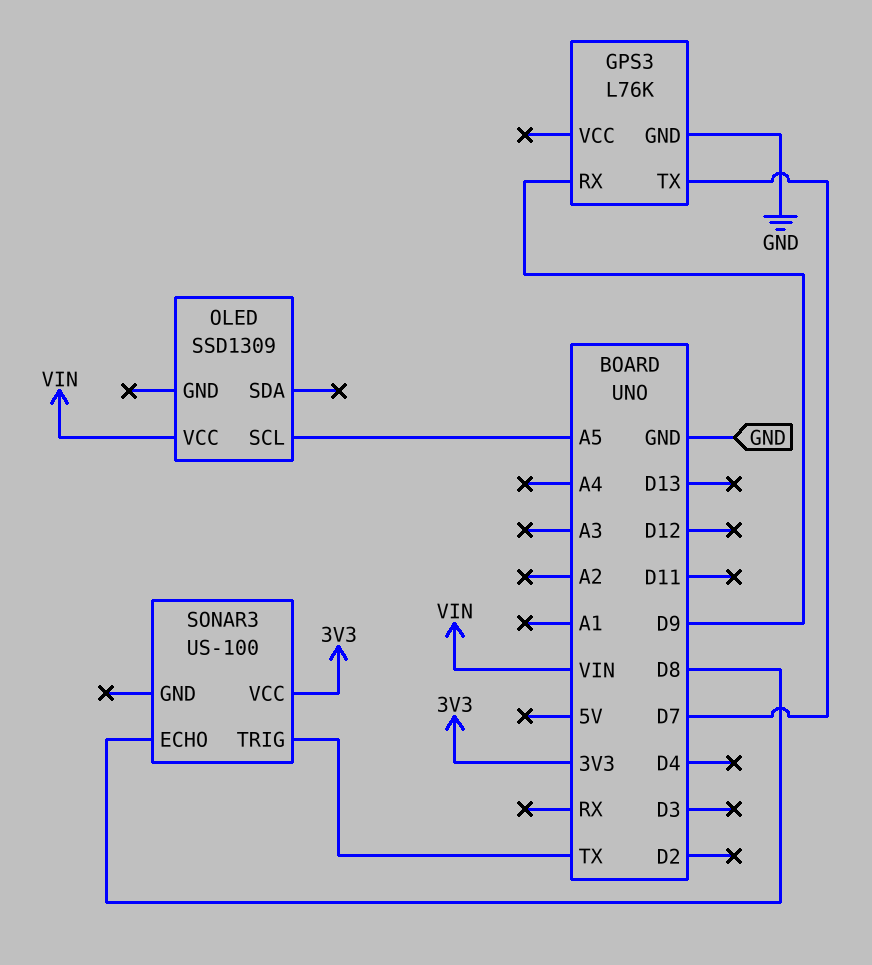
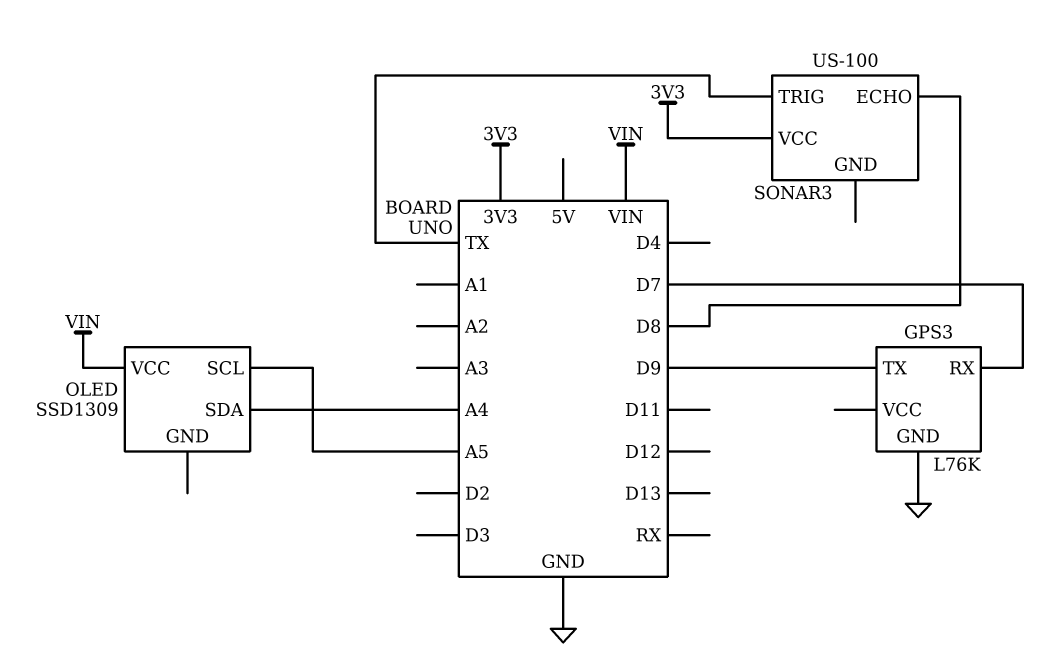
GPS3 pin RX: D9 -> D7
GPS3 pin TX: D7 -> D9
OLED pin SDA: none -> A4

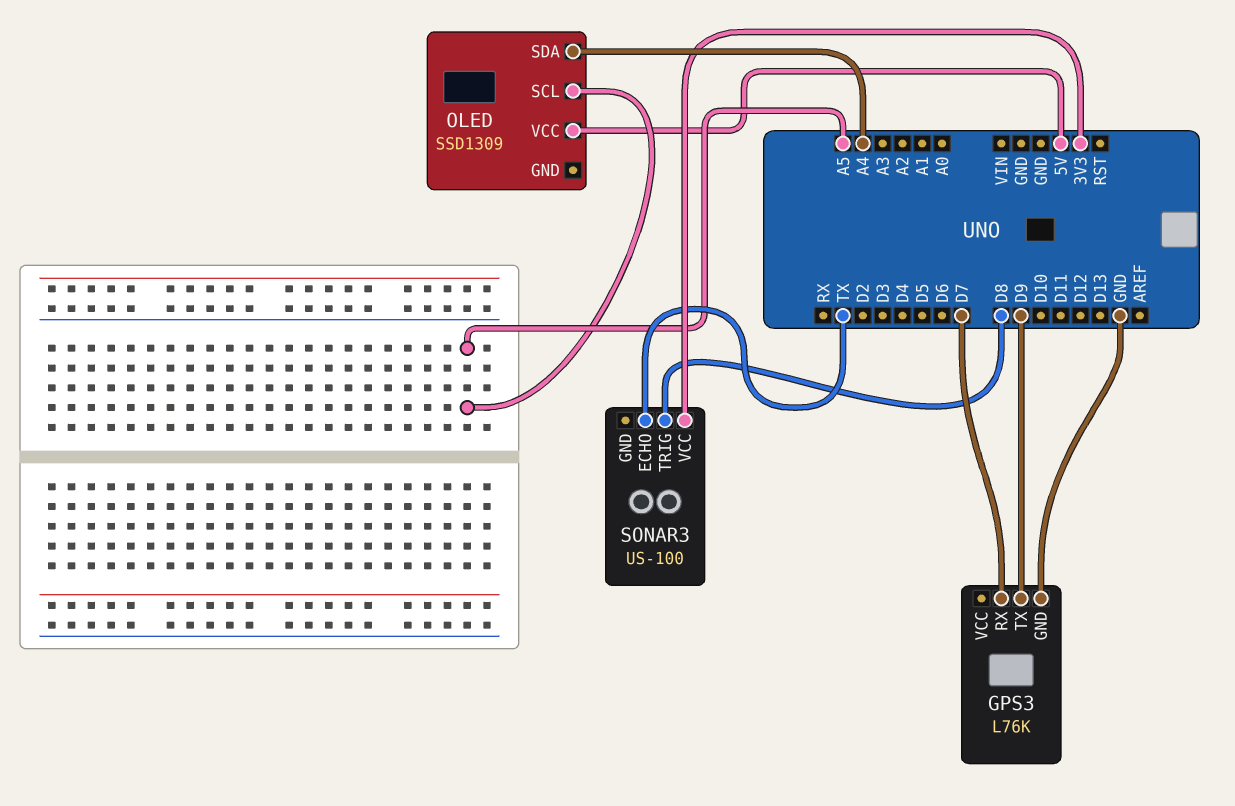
OLED pin VCC: VIN -> 5V
SONAR3 pin ECHO: D8 -> TX
SONAR3 pin TRIG: TX -> D8

